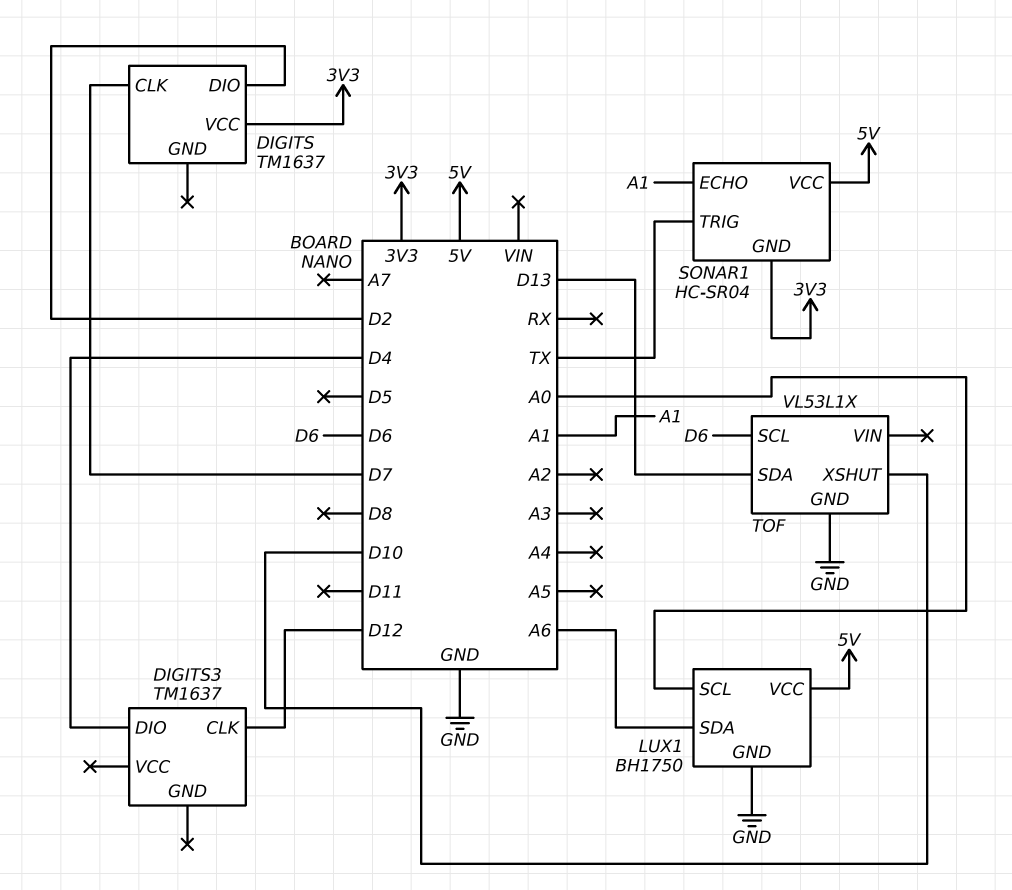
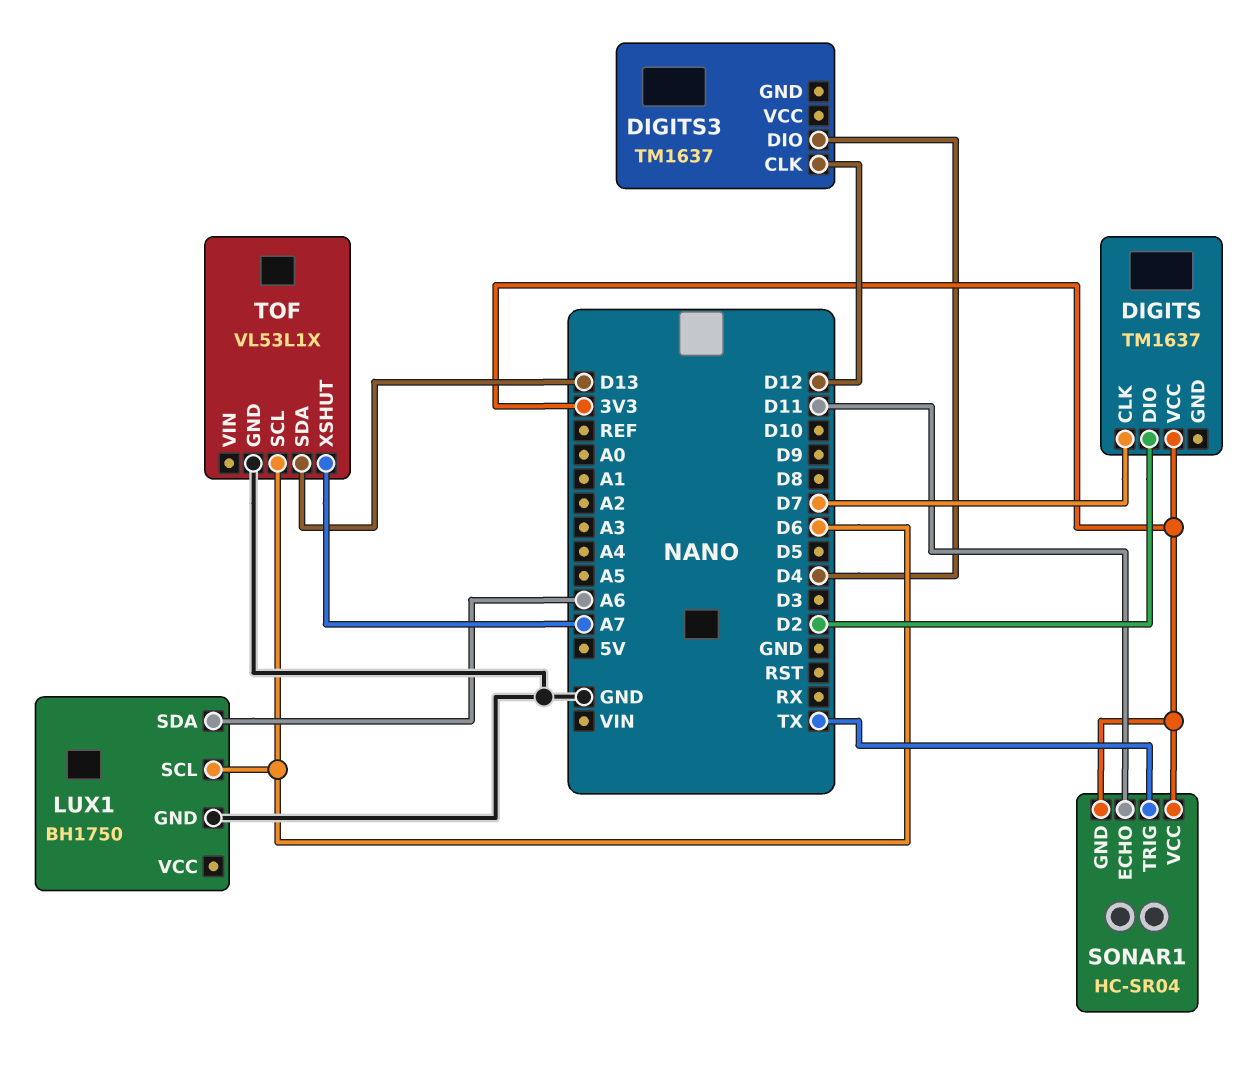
LUX1 pin SCL: A0 -> D6
LUX1 pin VCC: 5V -> none
SONAR1 pin ECHO: A1 -> D11
SONAR1 pin VCC: 5V -> 3V3
TOF pin XSHUT: D10 -> A7

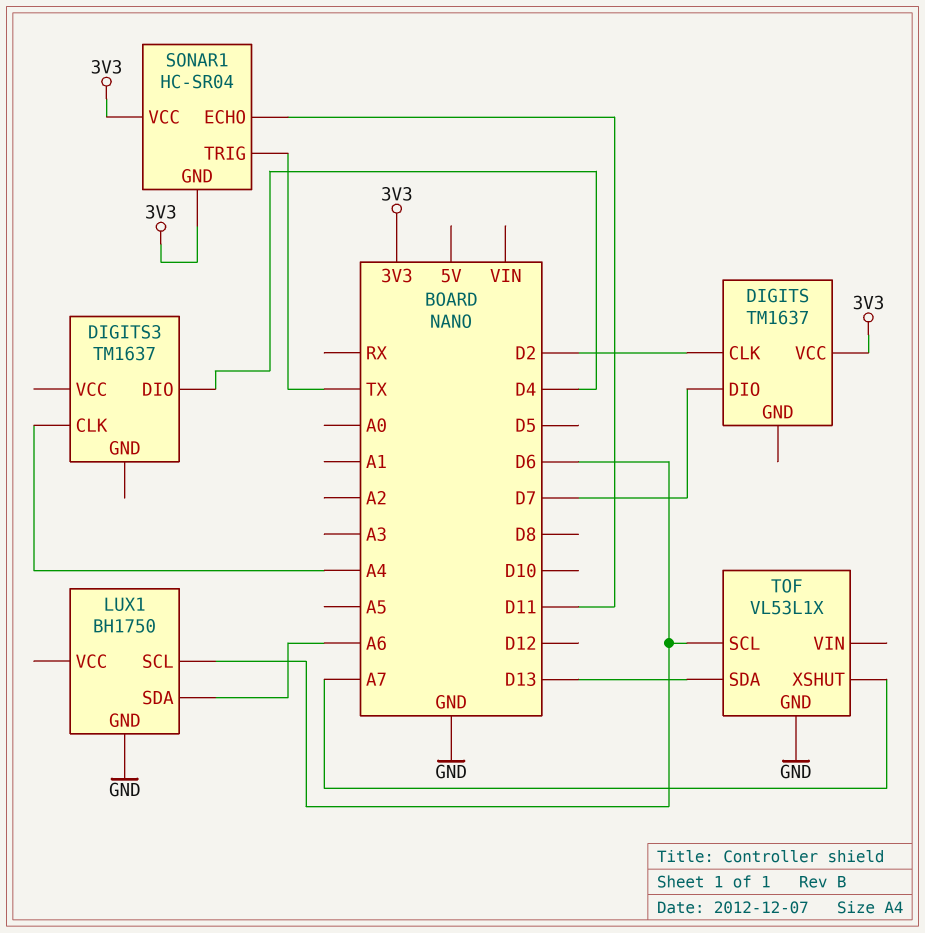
DIGITS pin CLK: D7 -> D2
DIGITS pin DIO: D2 -> D7
DIGITS3 pin CLK: D12 -> A4

